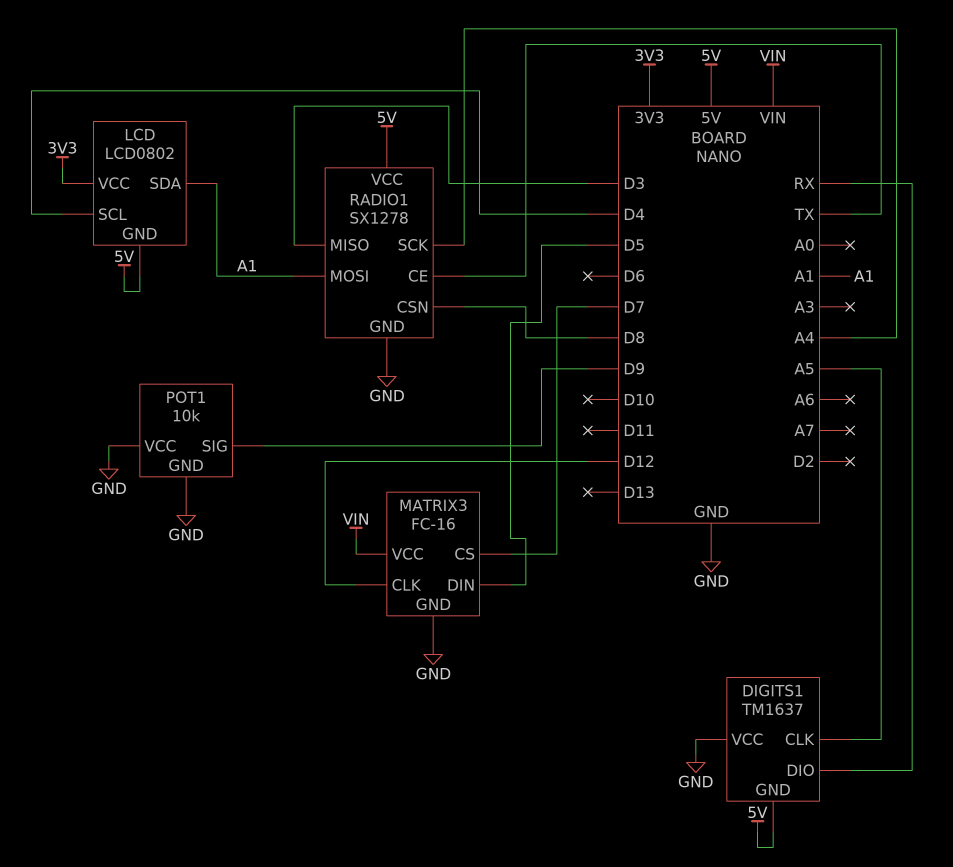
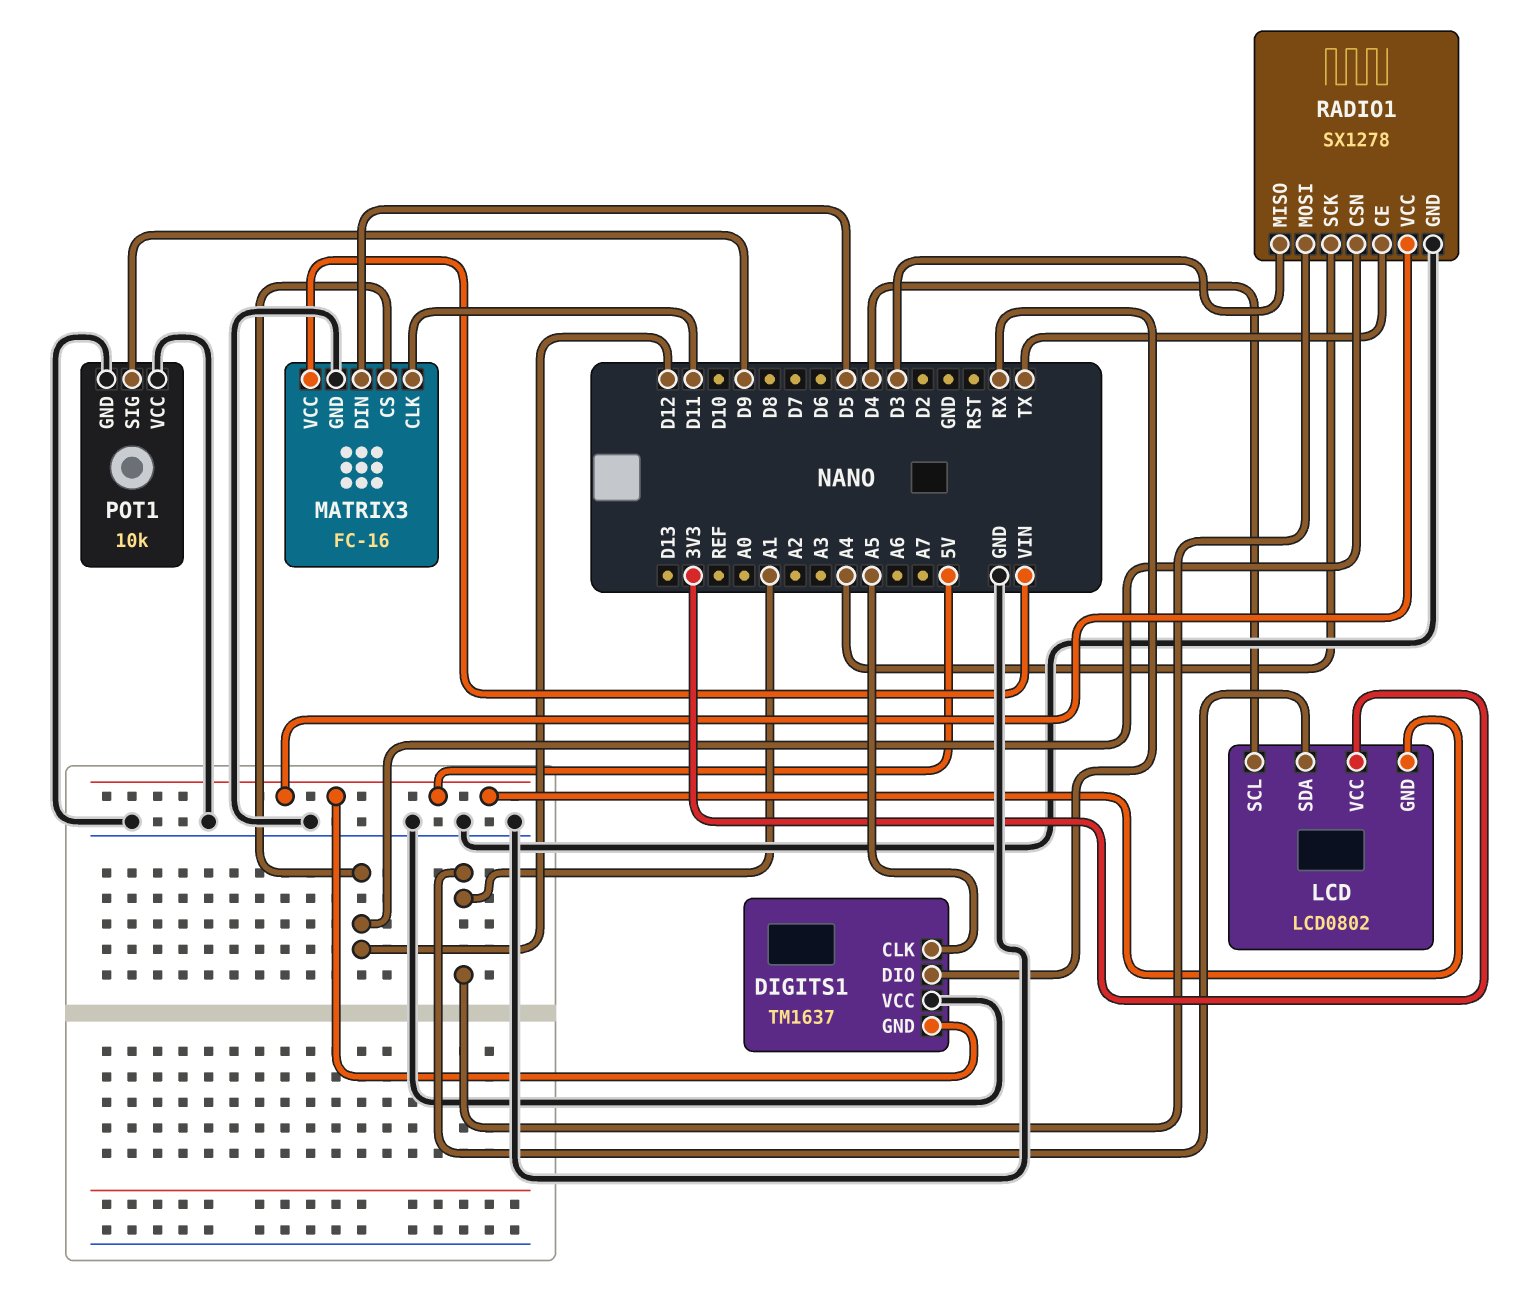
MATRIX3 pin CLK: D12 -> D11
MATRIX3 pin CS: D7 -> D12
RADIO1 pin CSN: D8 -> D12

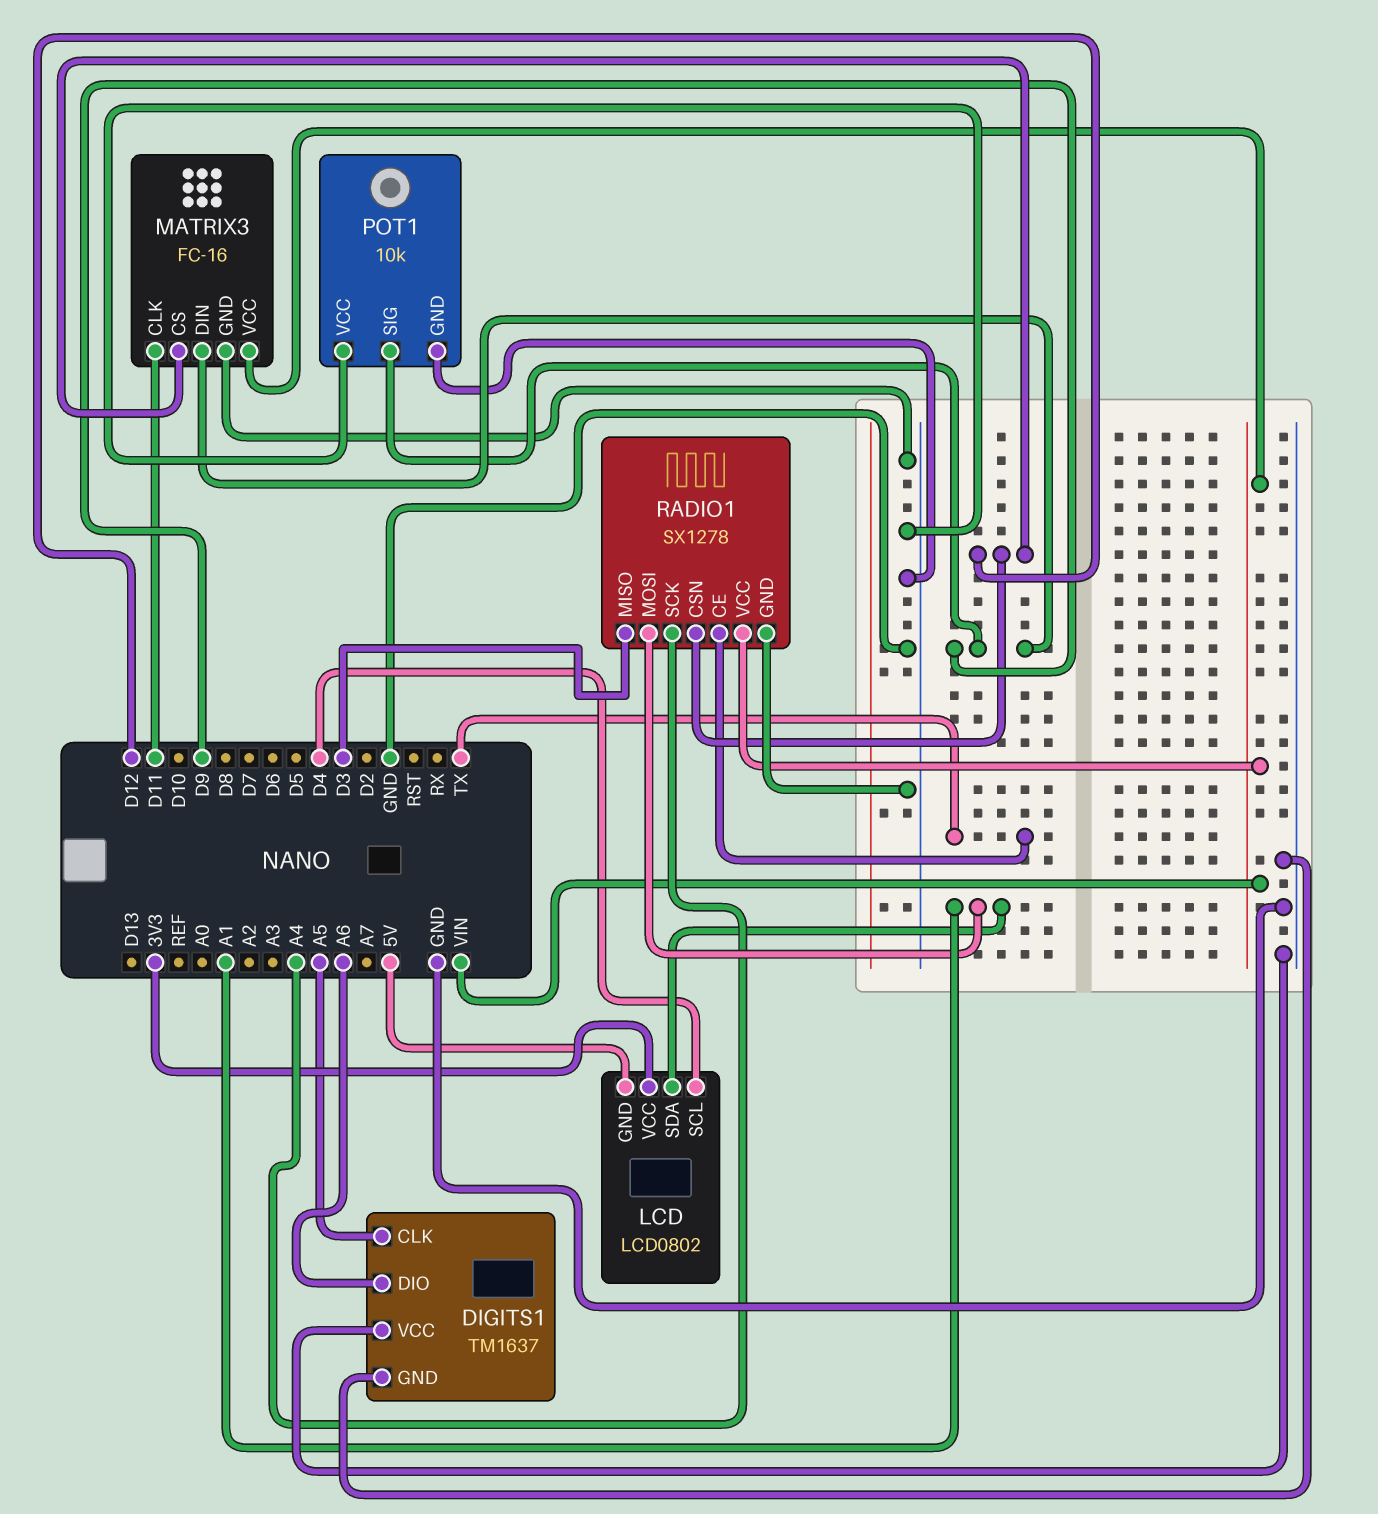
DIGITS1 pin DIO: RX -> A6
DIGITS1 pin GND: 5V -> GND
MATRIX3 pin DIN: D5 -> D9
RADIO1 pin VCC: 5V -> VIN

